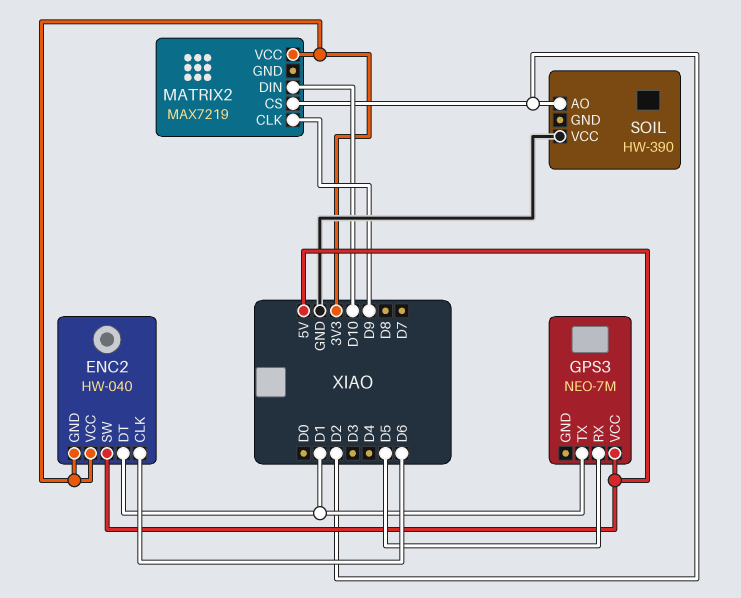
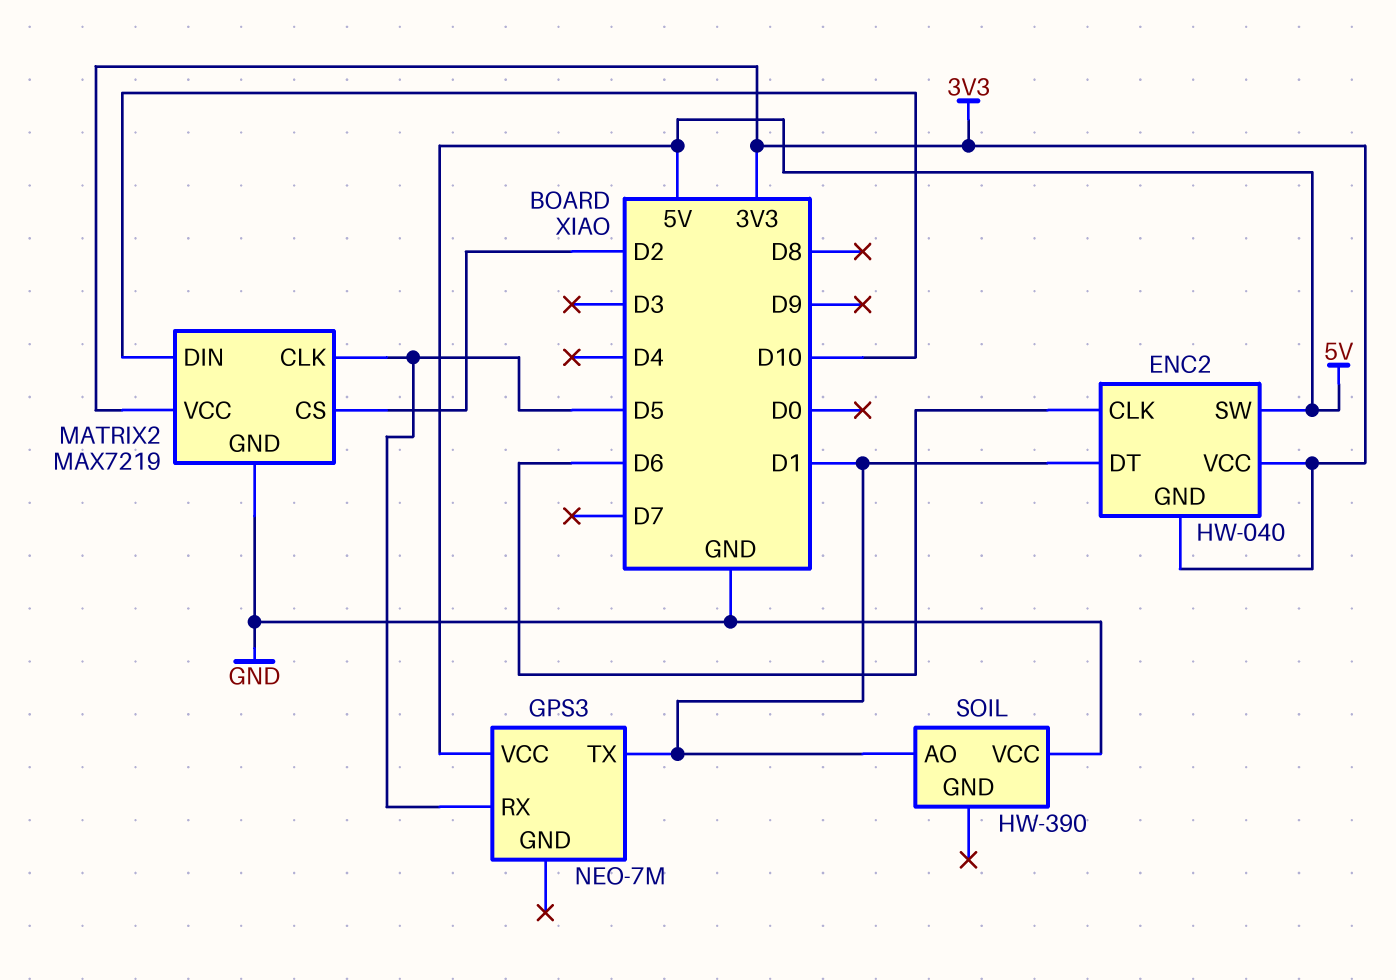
MATRIX2 pin CLK: D9 -> D5
MATRIX2 pin GND: none -> GND
SOIL pin AO: D2 -> D1

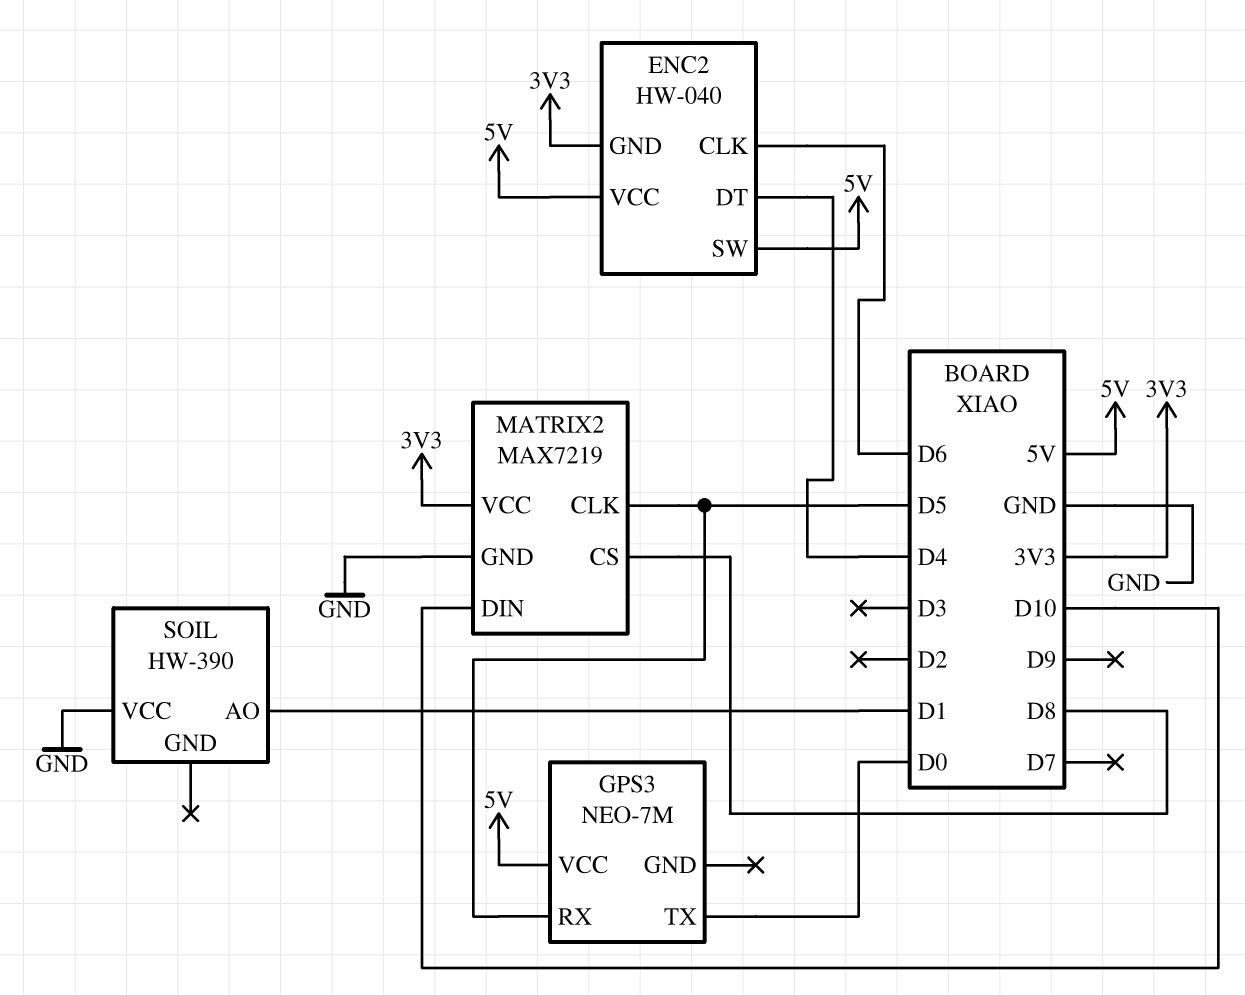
ENC2 pin DT: D1 -> D4
ENC2 pin VCC: 3V3 -> 5V
GPS3 pin TX: D1 -> D0
MATRIX2 pin CS: D2 -> D8

